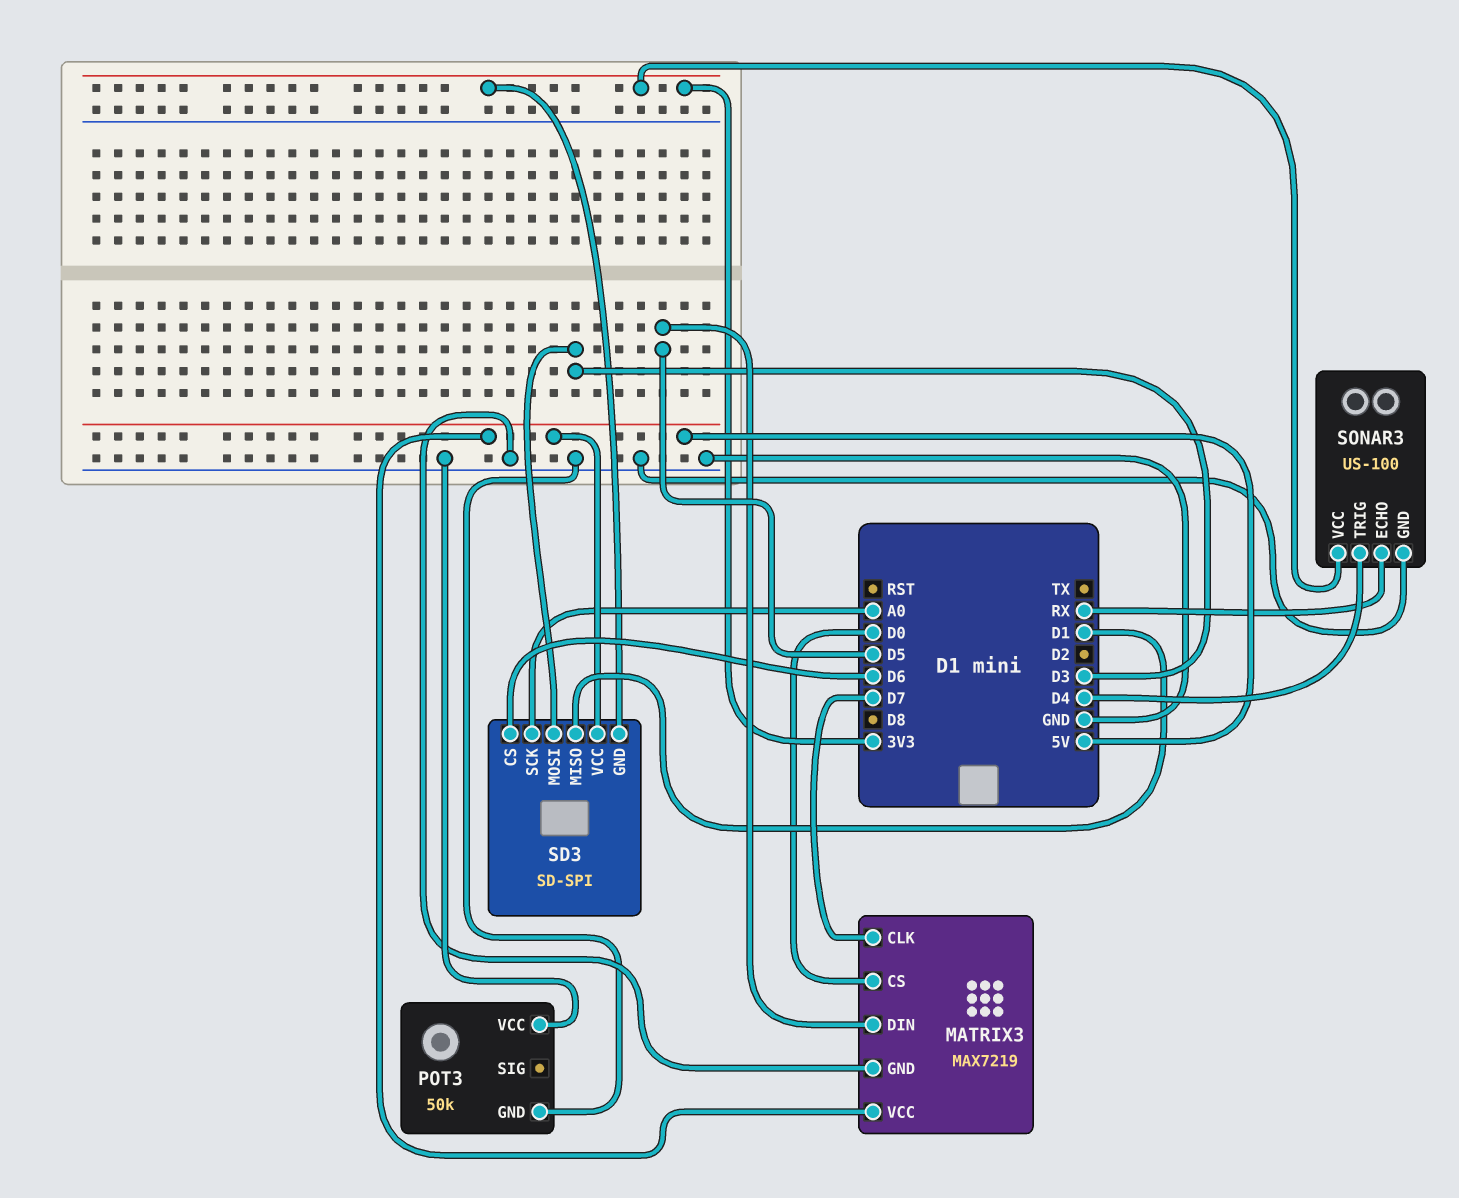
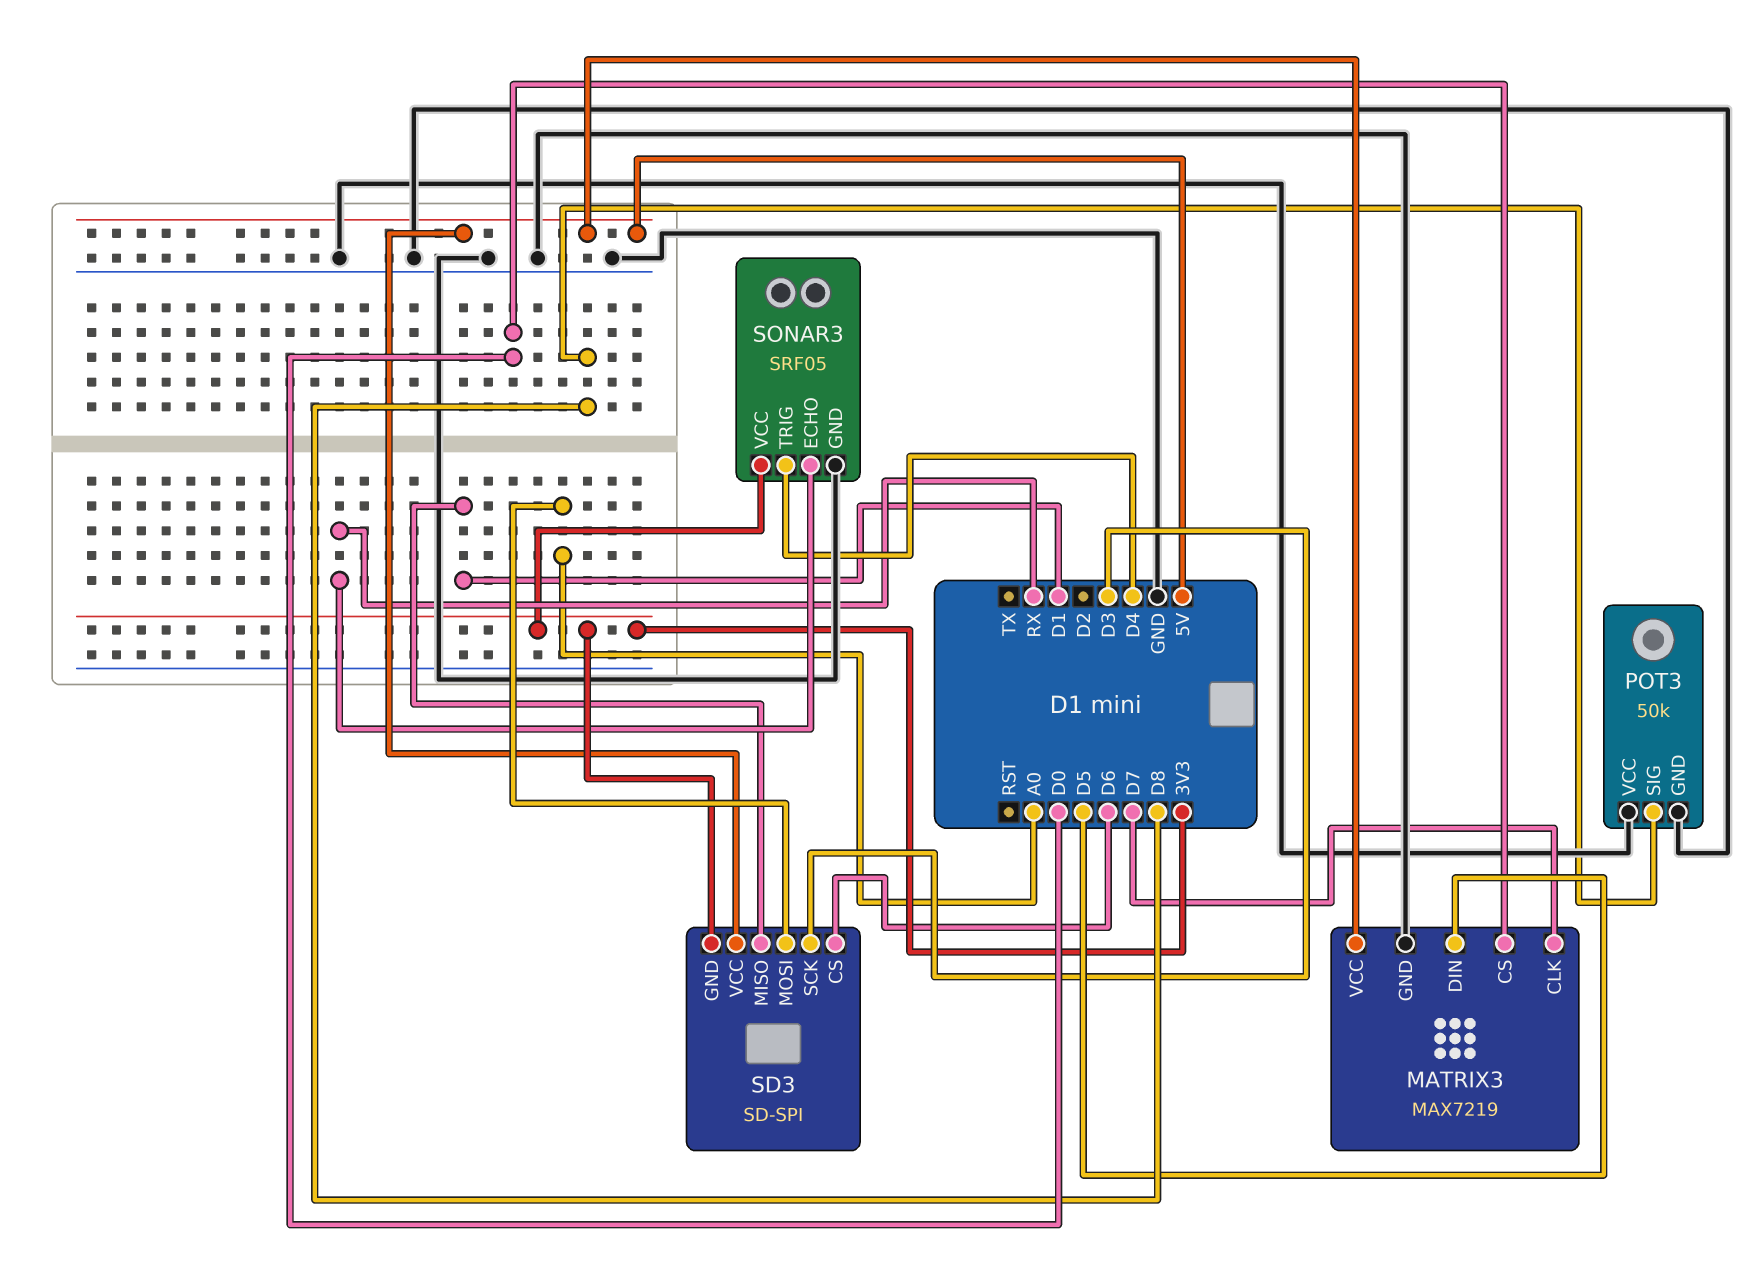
POT3 pin SIG: none -> D8
SD3 pin MOSI: D3 -> A0
SD3 pin SCK: A0 -> D3
SONAR3: US-100 -> SRF05

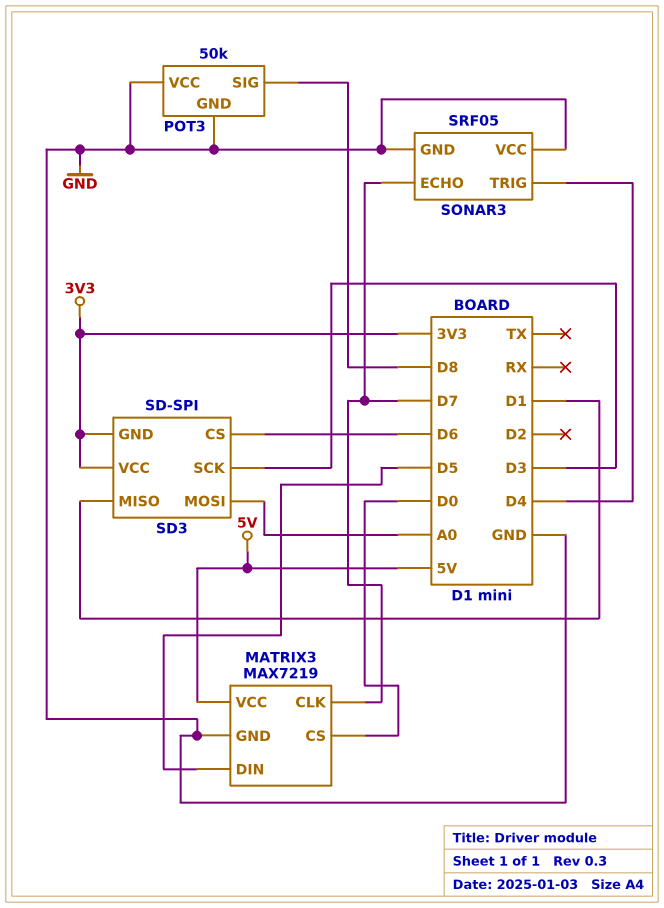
SD3 pin VCC: 5V -> 3V3
SONAR3 pin ECHO: RX -> D7
SONAR3 pin VCC: 3V3 -> GND

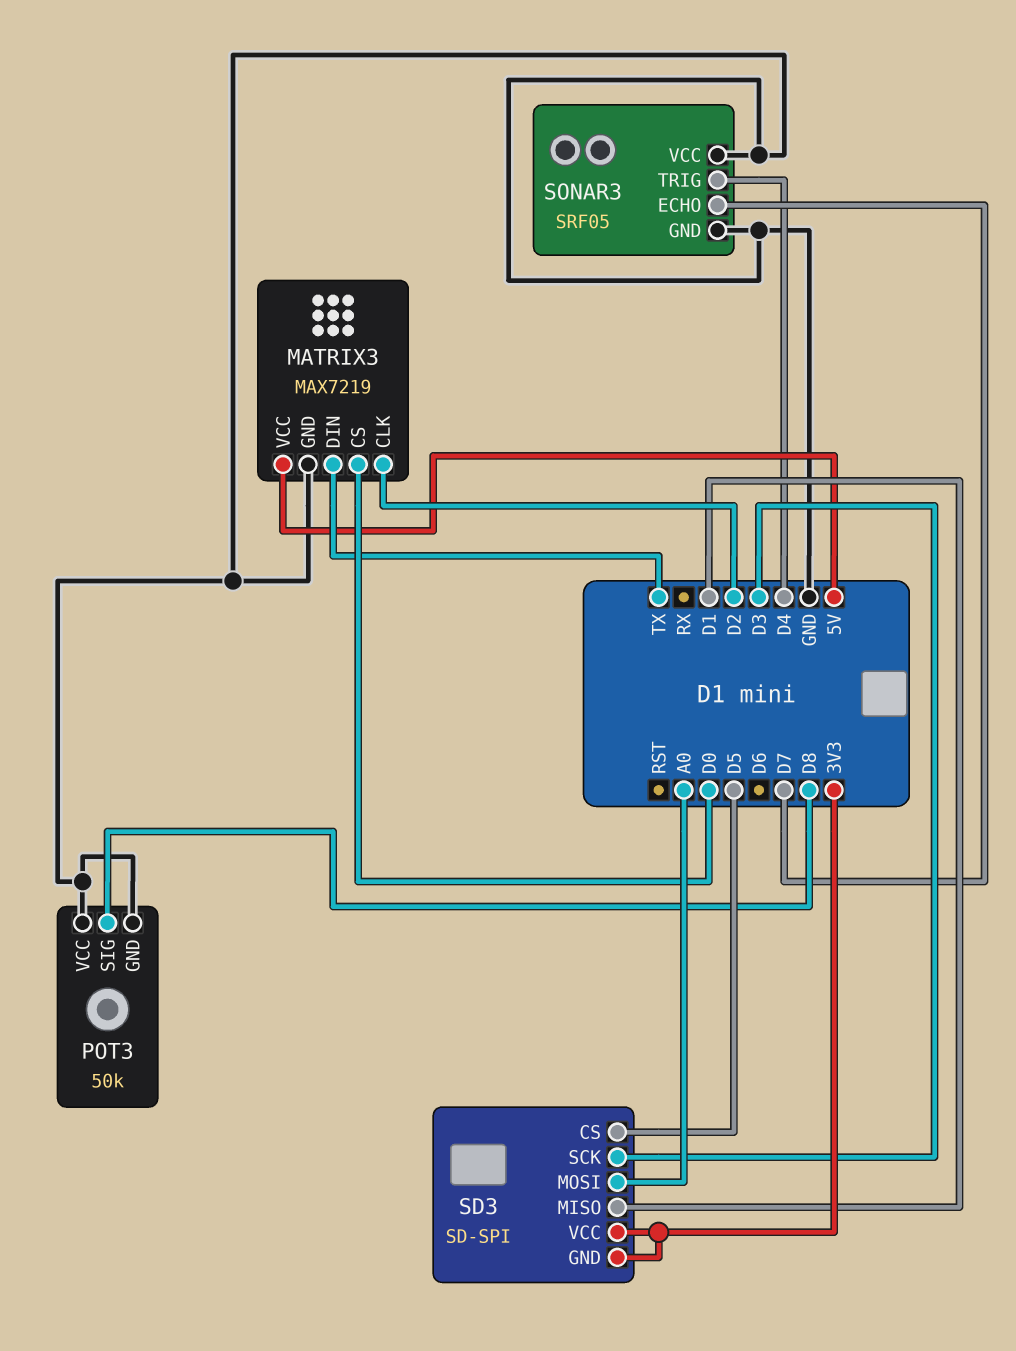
MATRIX3 pin CLK: D7 -> D2
MATRIX3 pin DIN: D5 -> TX
SD3 pin CS: D6 -> D5

